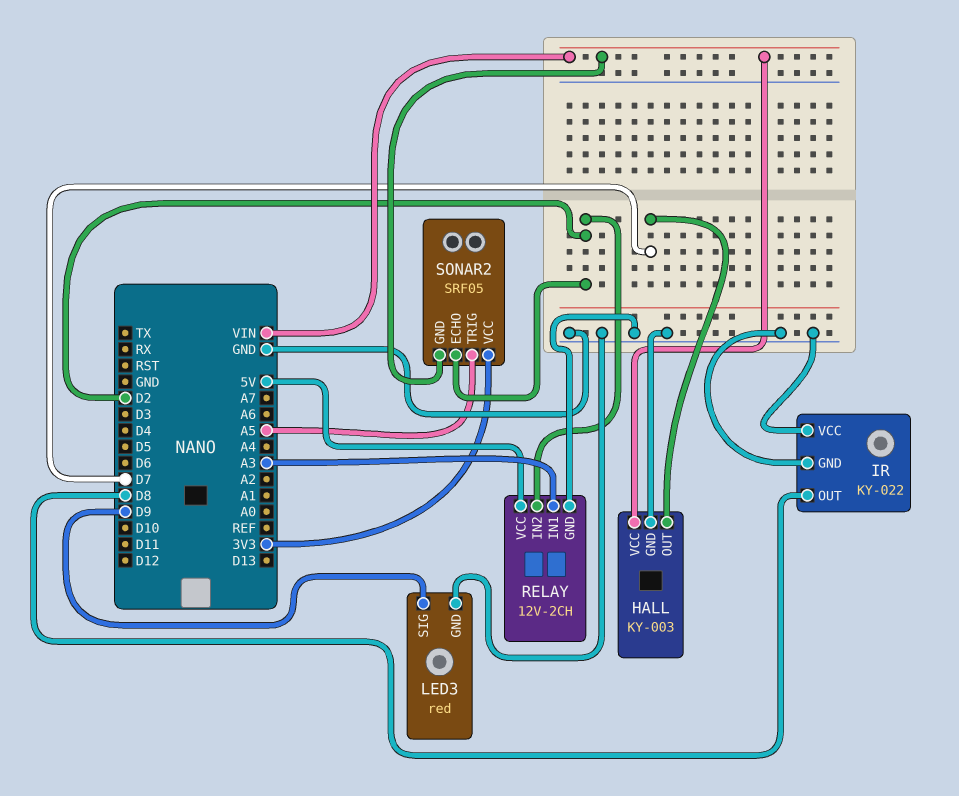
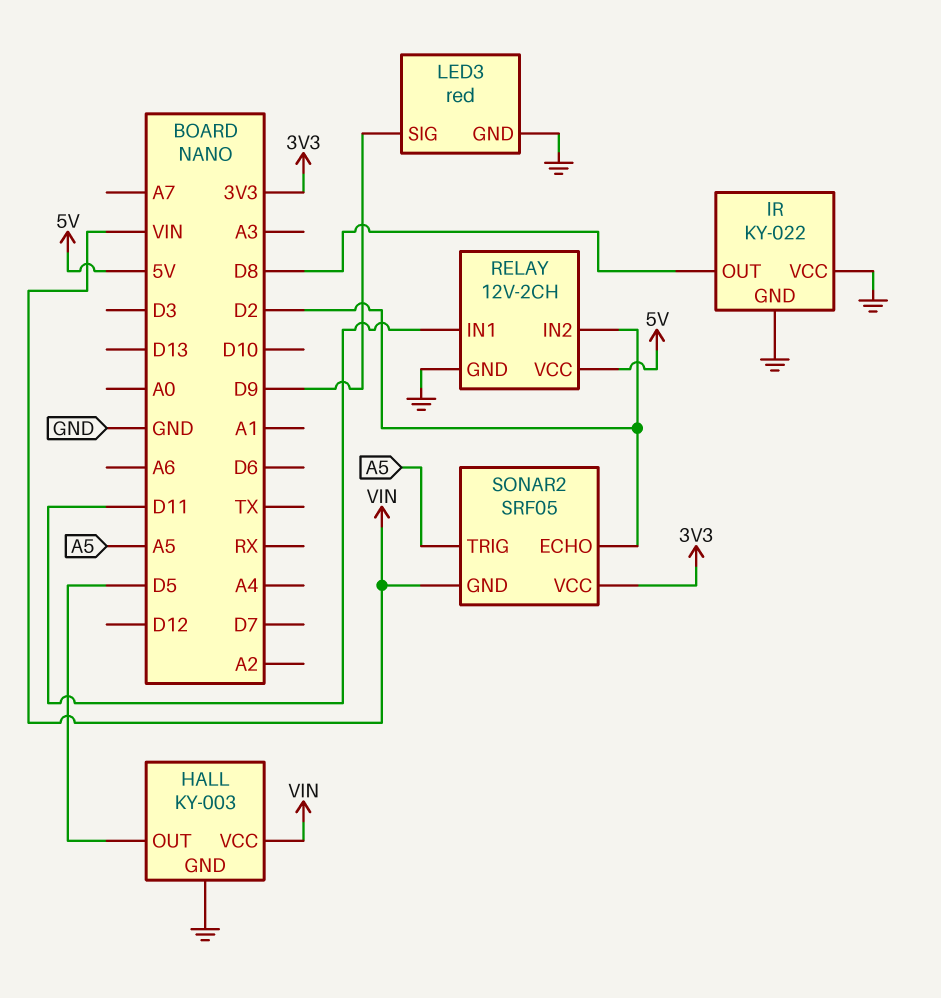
HALL pin OUT: D7 -> D5
RELAY pin IN1: A3 -> D11

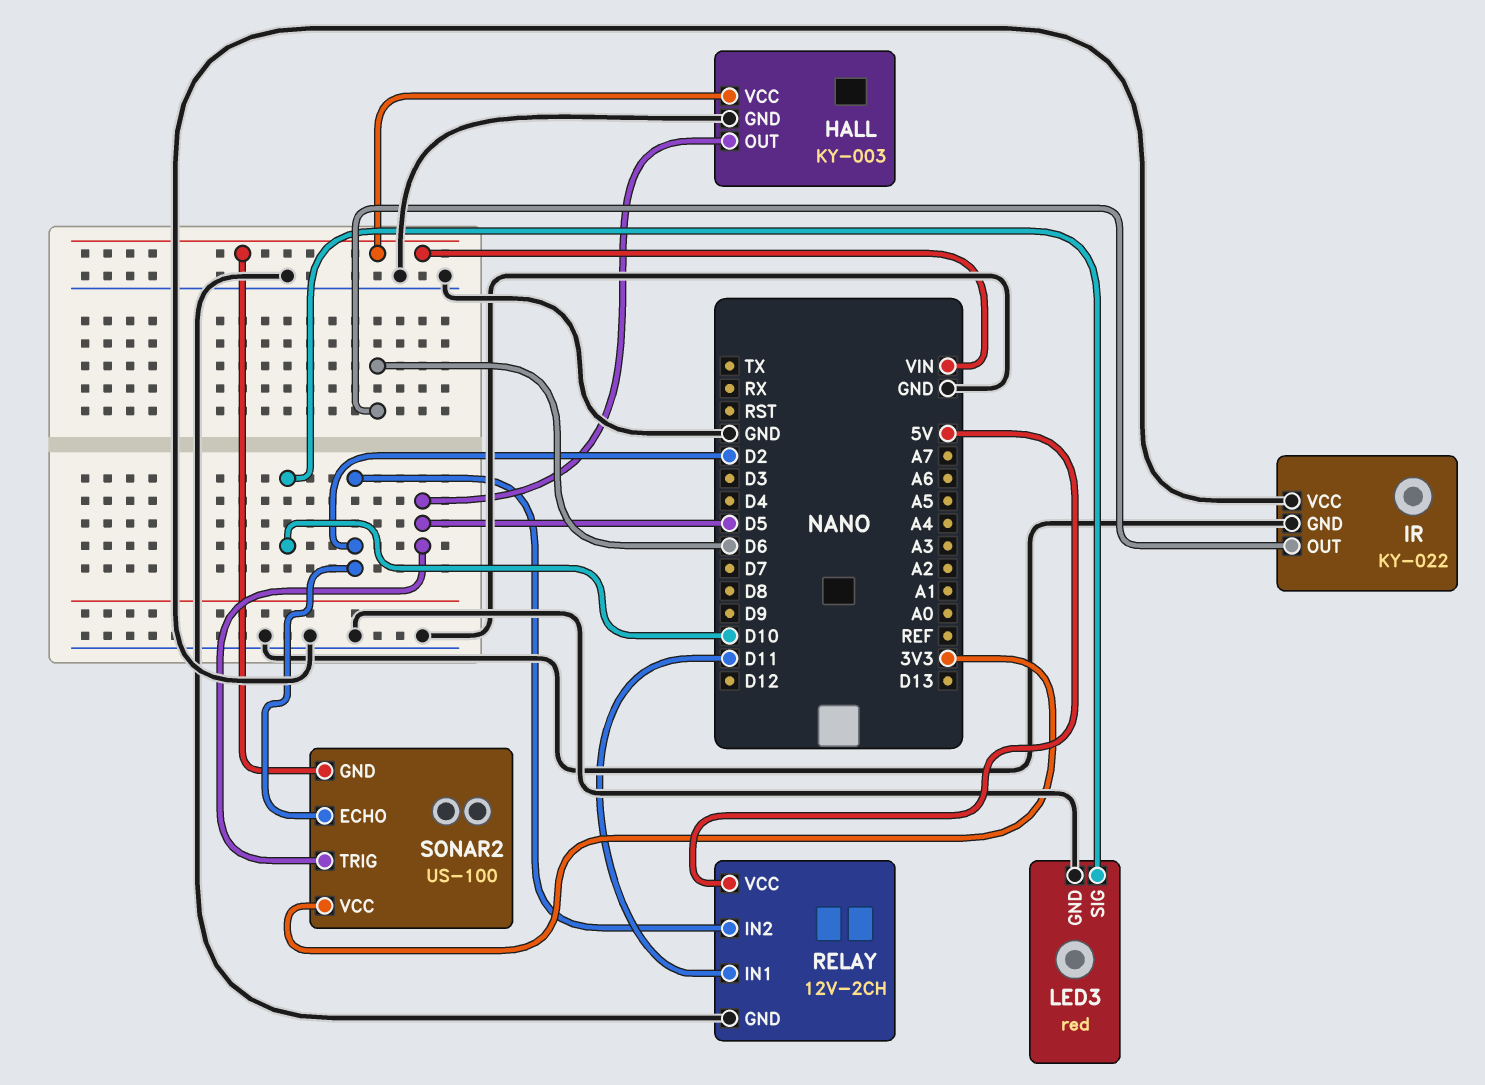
IR pin OUT: D8 -> D6
LED3 pin SIG: D9 -> D10
SONAR2: SRF05 -> US-100
SONAR2 pin TRIG: A5 -> D5

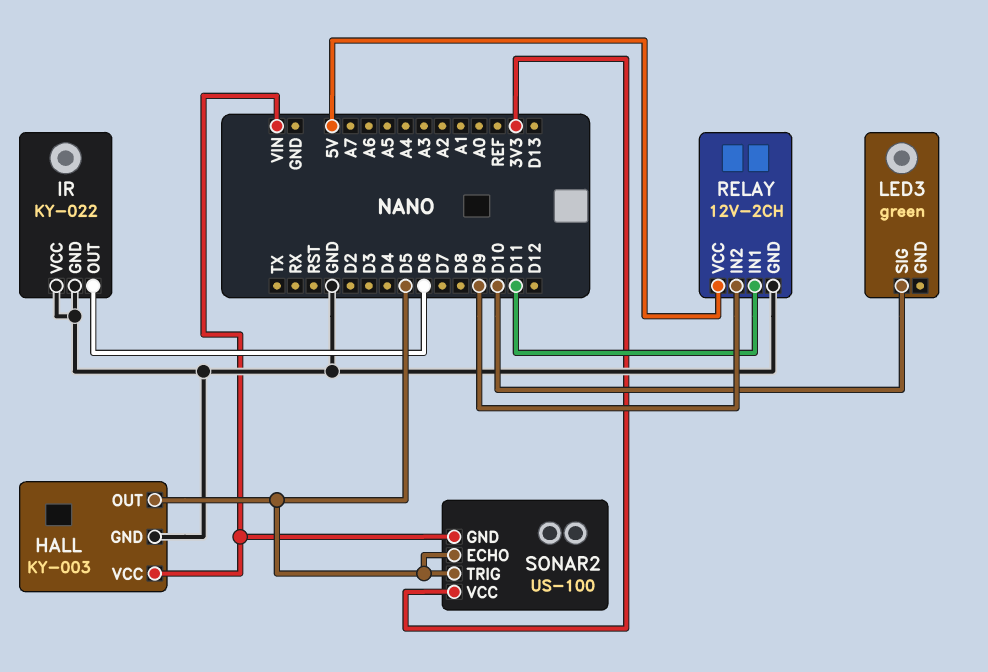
LED3: red -> green
LED3 pin GND: GND -> none
RELAY pin IN2: D2 -> D9
SONAR2 pin ECHO: D2 -> D5

